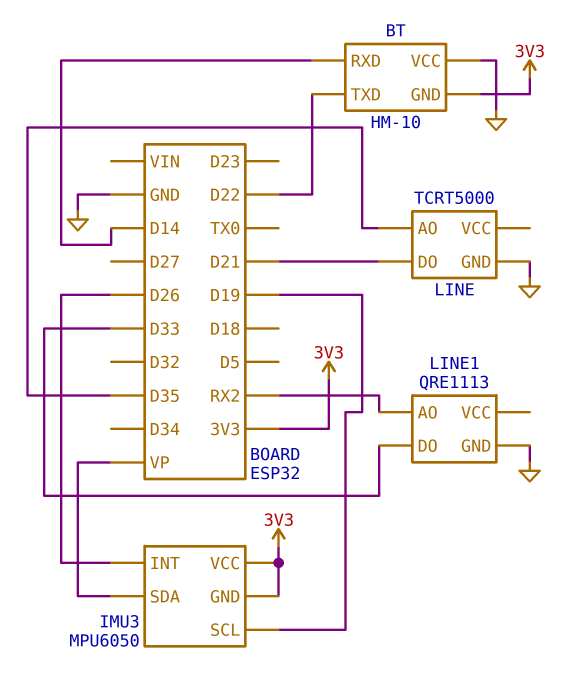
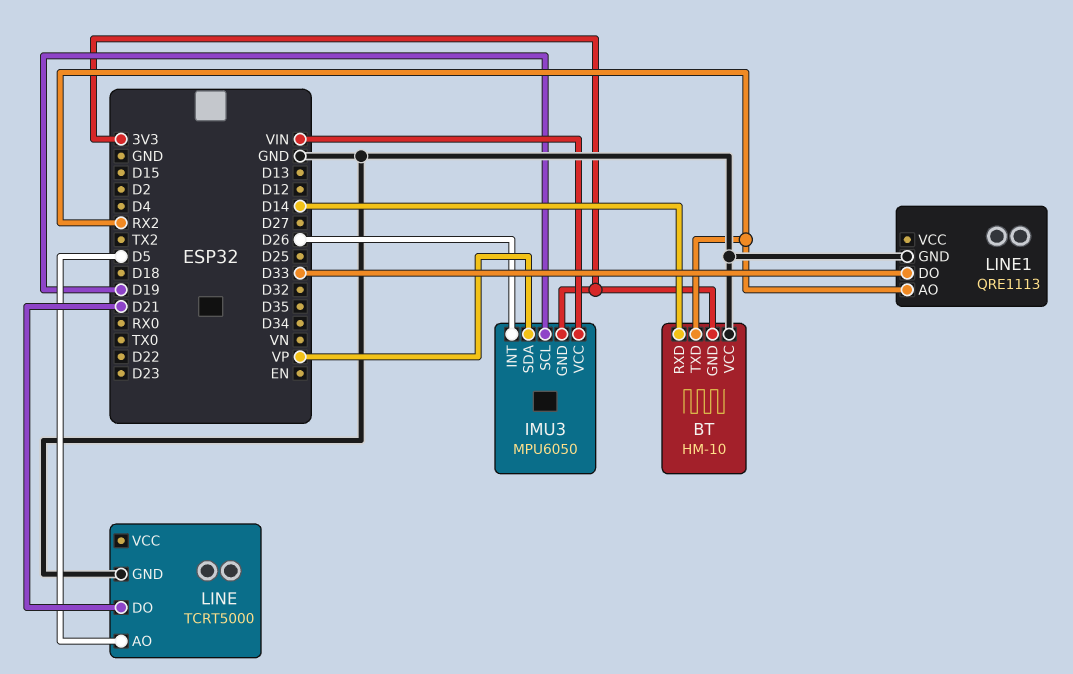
BT pin TXD: D22 -> RX2
IMU3 pin VCC: 3V3 -> VIN
LINE pin AO: D35 -> D5

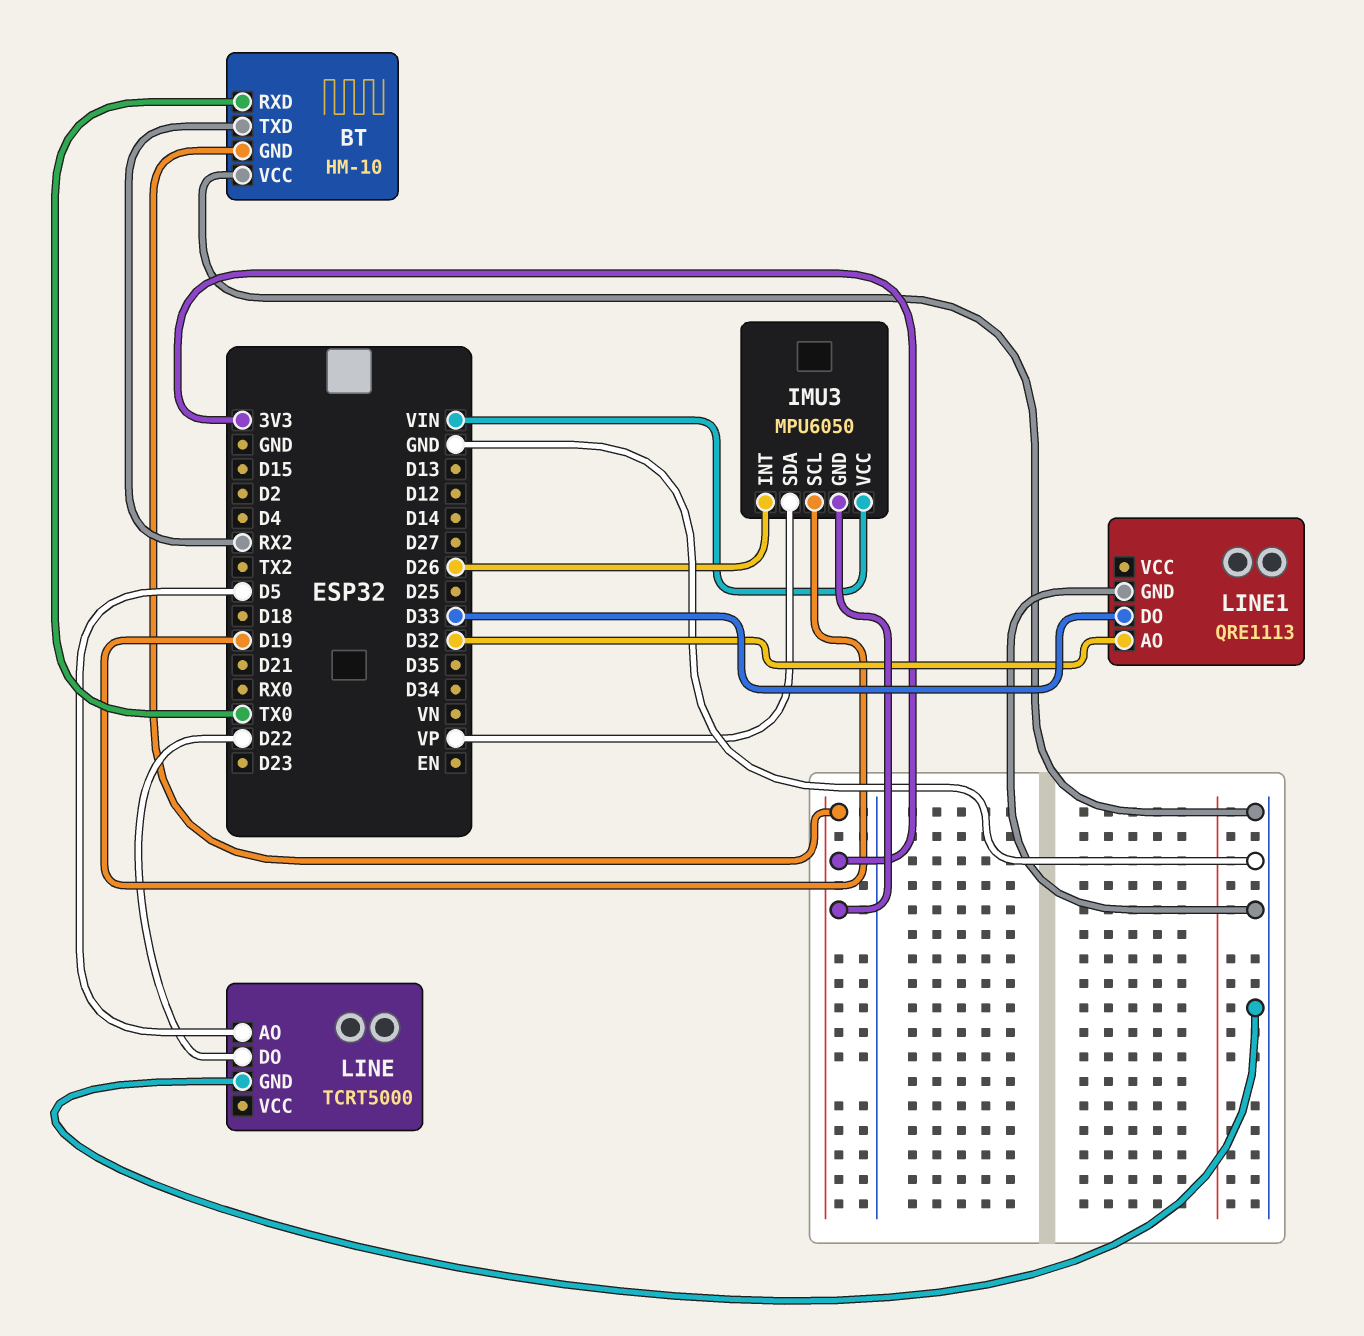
BT pin RXD: D14 -> TX0
LINE pin DO: D21 -> D22
LINE1 pin AO: RX2 -> D32

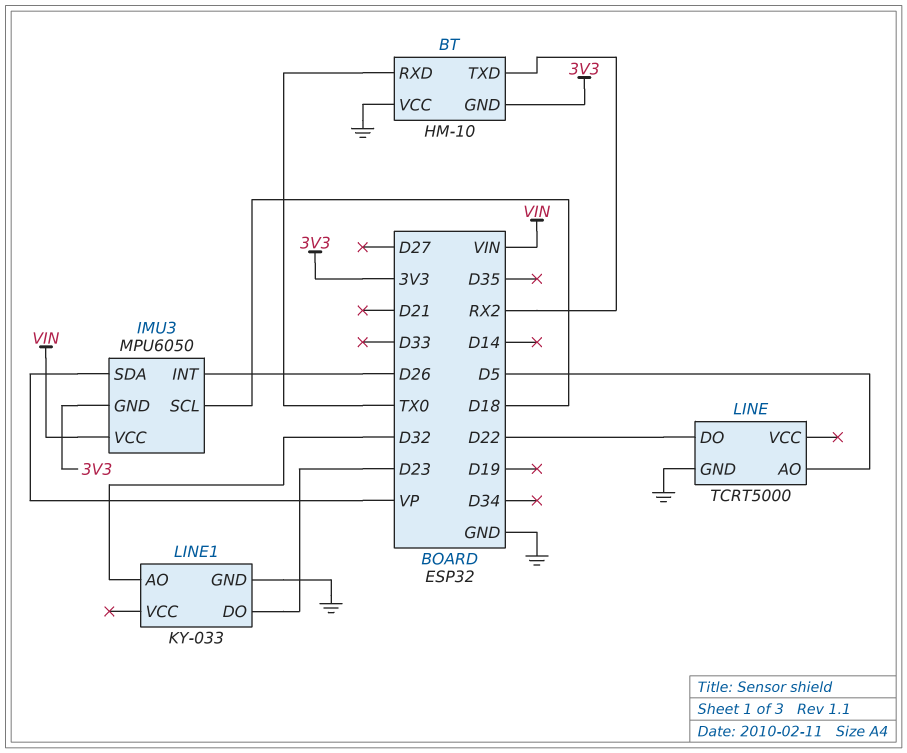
IMU3 pin SCL: D19 -> D18
LINE1: QRE1113 -> KY-033
LINE1 pin DO: D33 -> D23

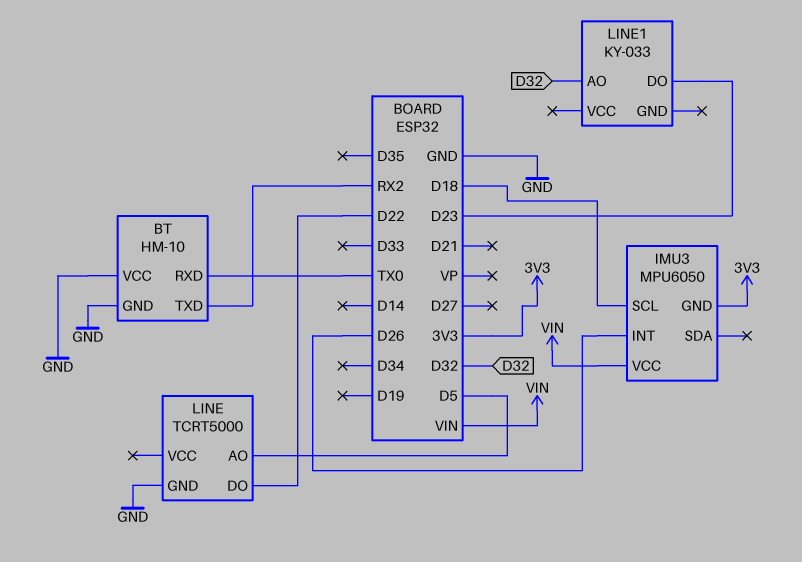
BT pin GND: 3V3 -> GND
IMU3 pin SDA: VP -> none
LINE1 pin GND: GND -> none

